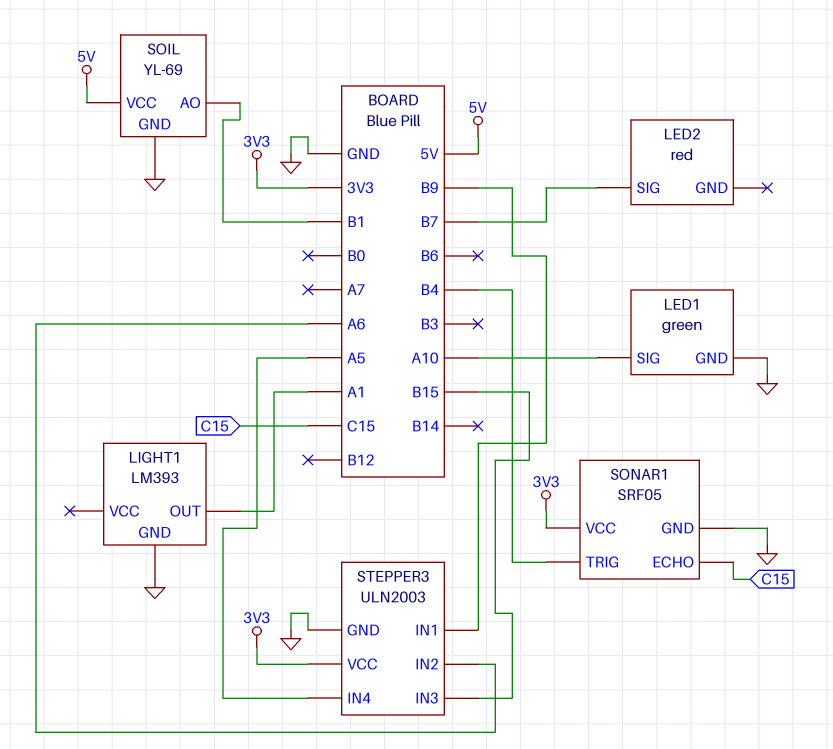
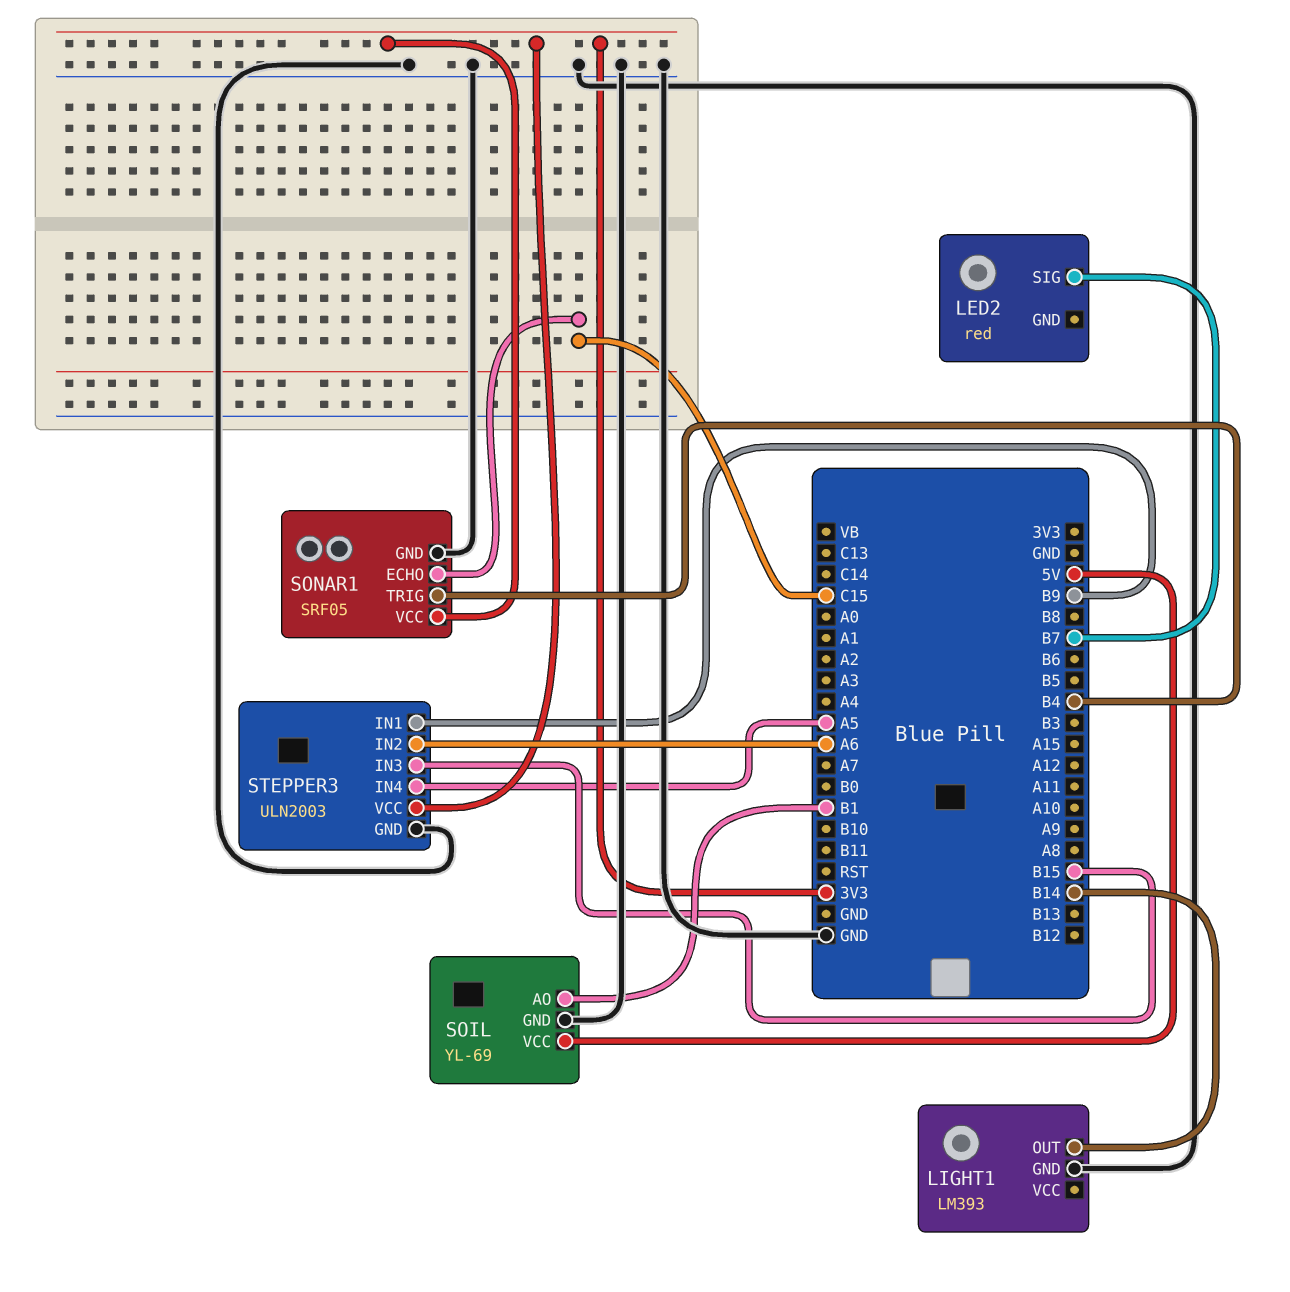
LED1: green -> none
LED1 pin GND: GND -> none
LED1 pin SIG: A10 -> none
LIGHT1 pin OUT: A1 -> B14

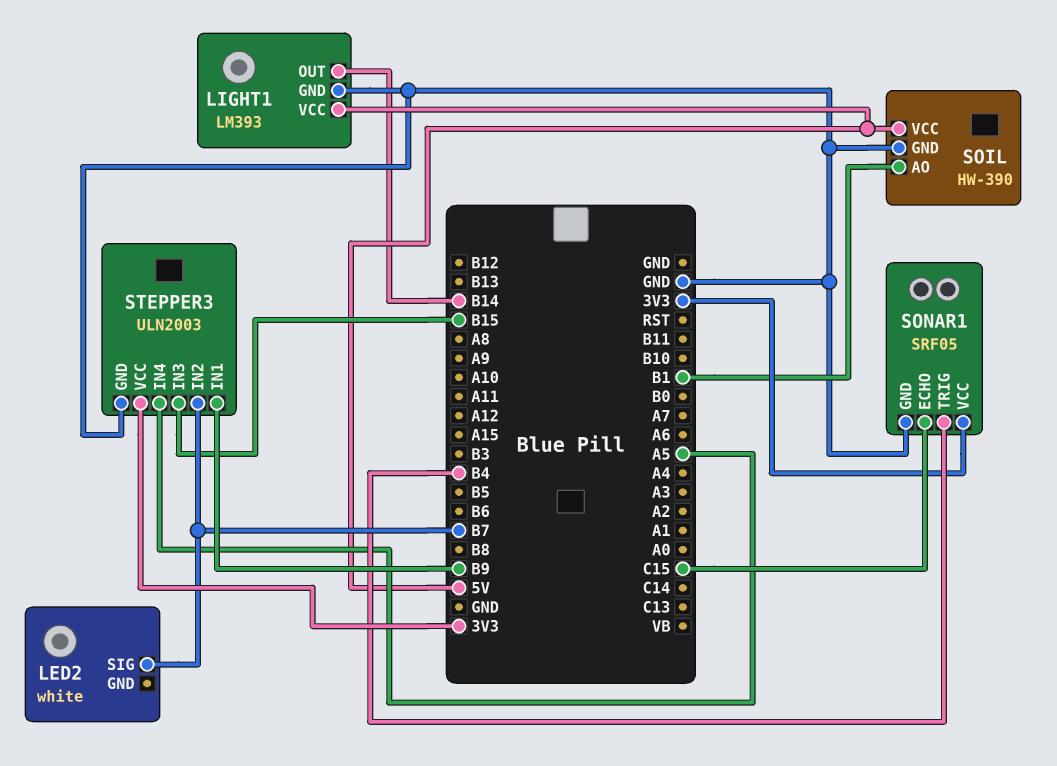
LED2: red -> white
LIGHT1 pin VCC: none -> 5V
SOIL: YL-69 -> HW-390
STEPPER3 pin IN2: A6 -> B7

